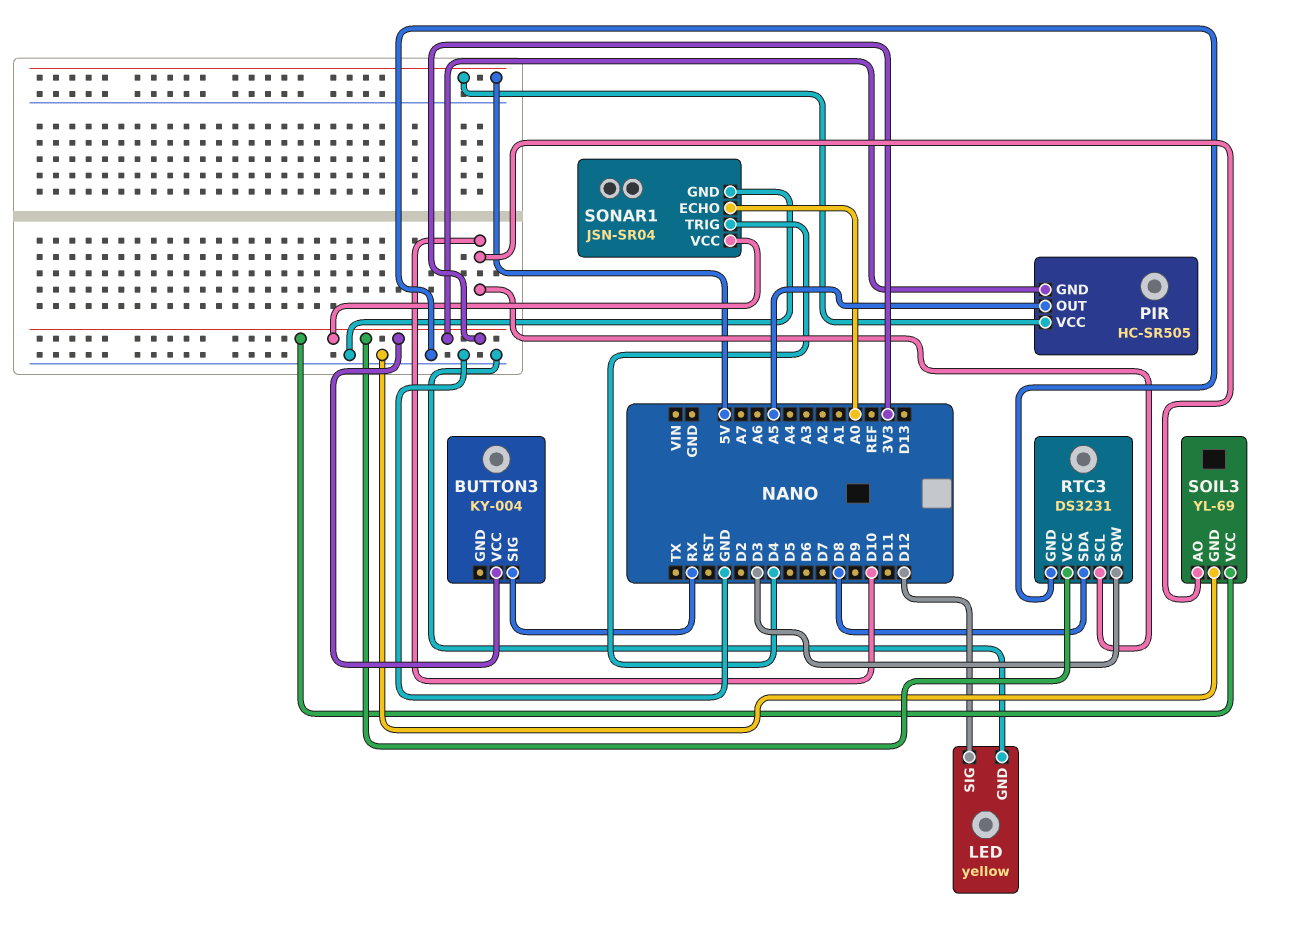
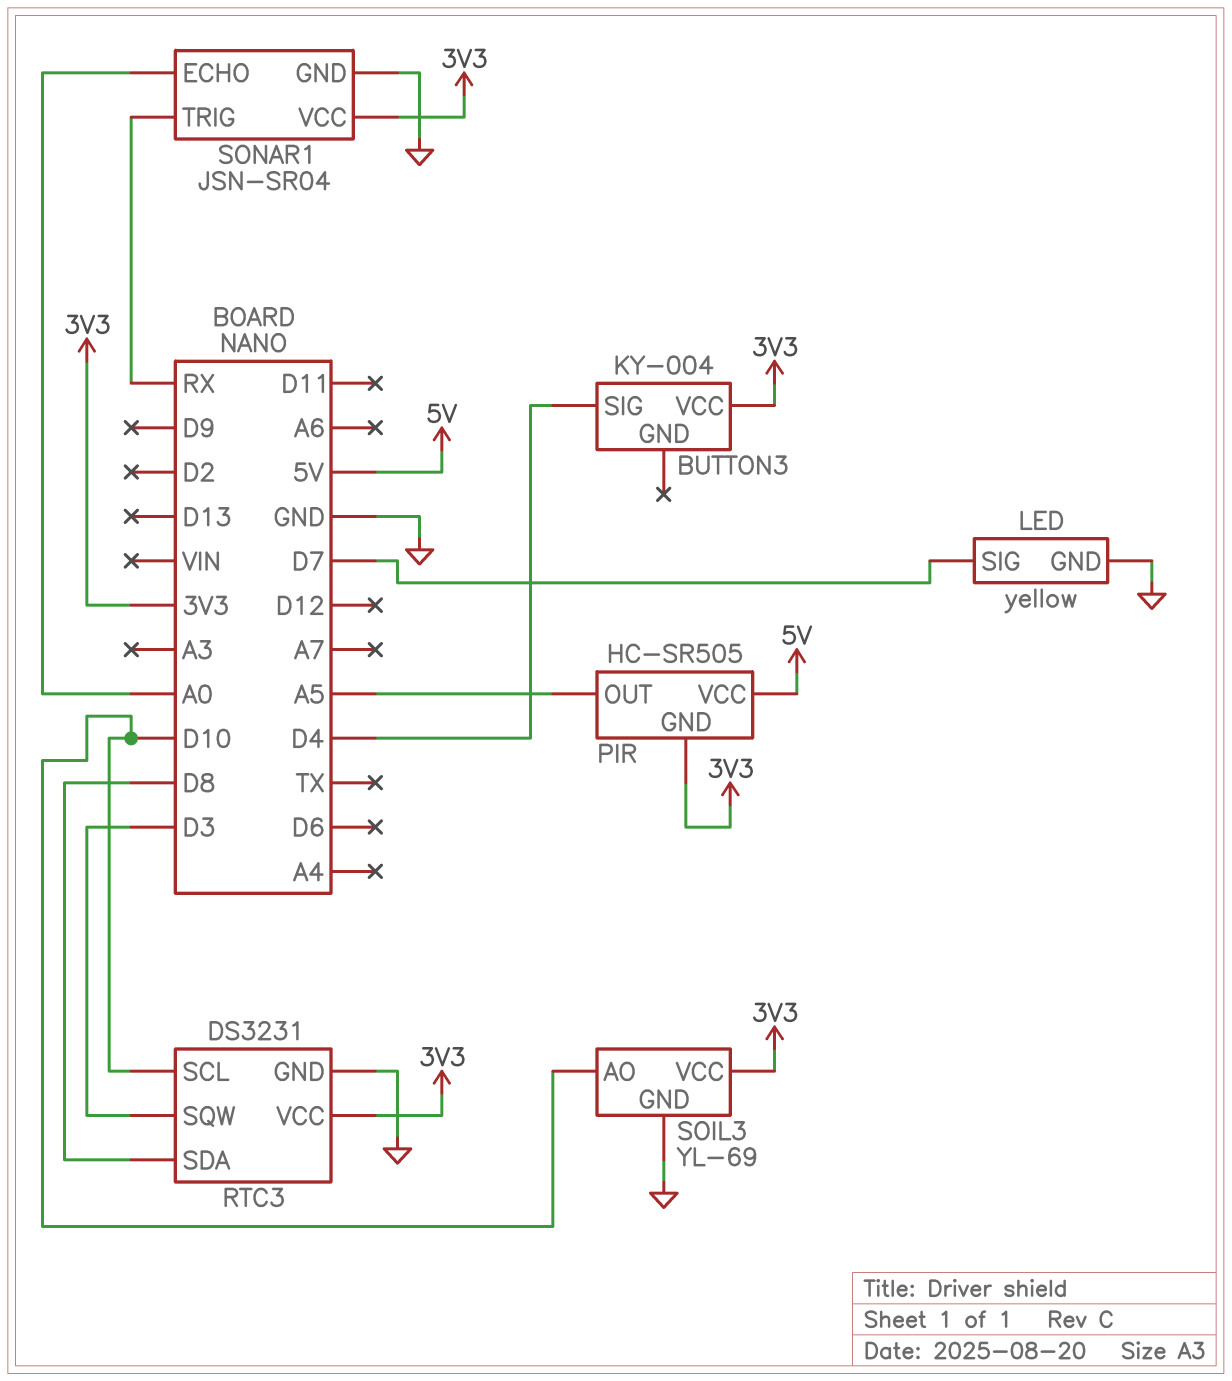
BUTTON3 pin SIG: RX -> D4
LED pin SIG: D12 -> D7
SONAR1 pin TRIG: D4 -> RX

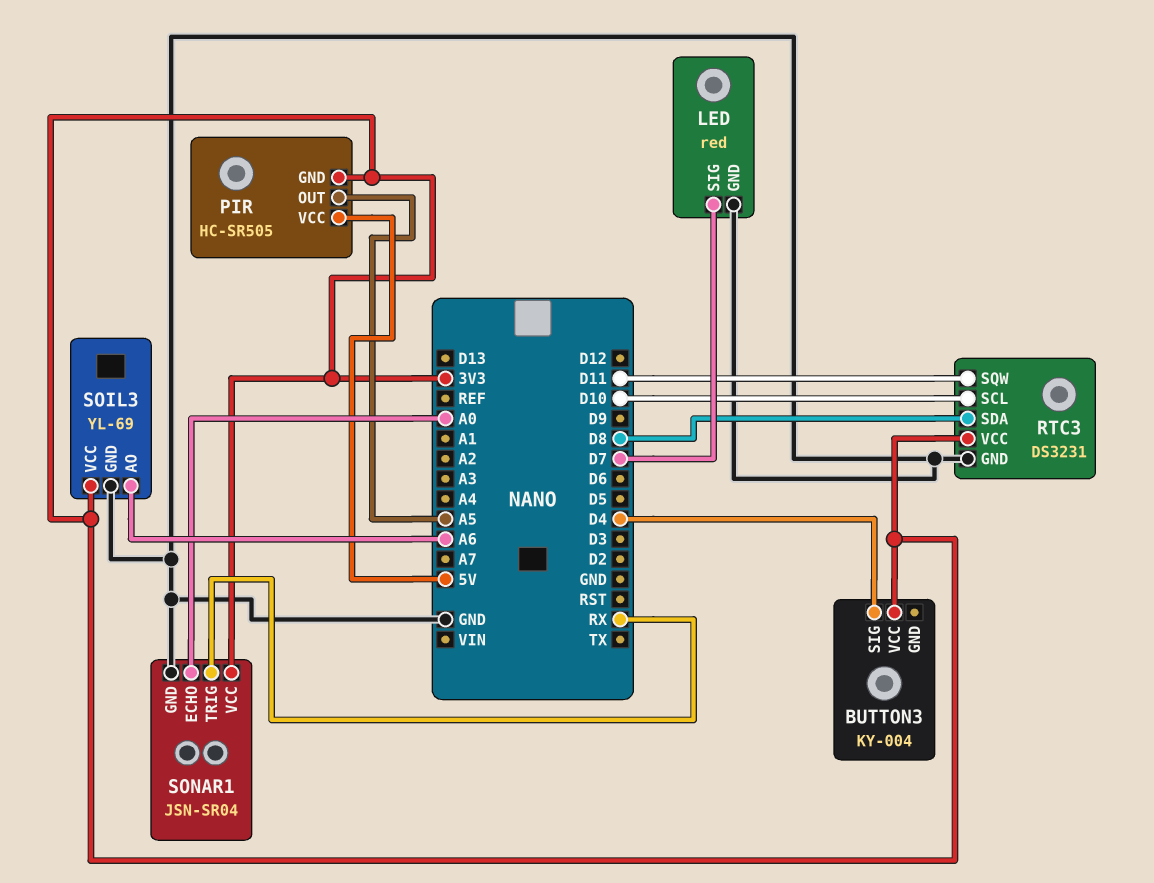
LED: yellow -> red
RTC3 pin SQW: D3 -> D11
SOIL3 pin AO: D10 -> A6

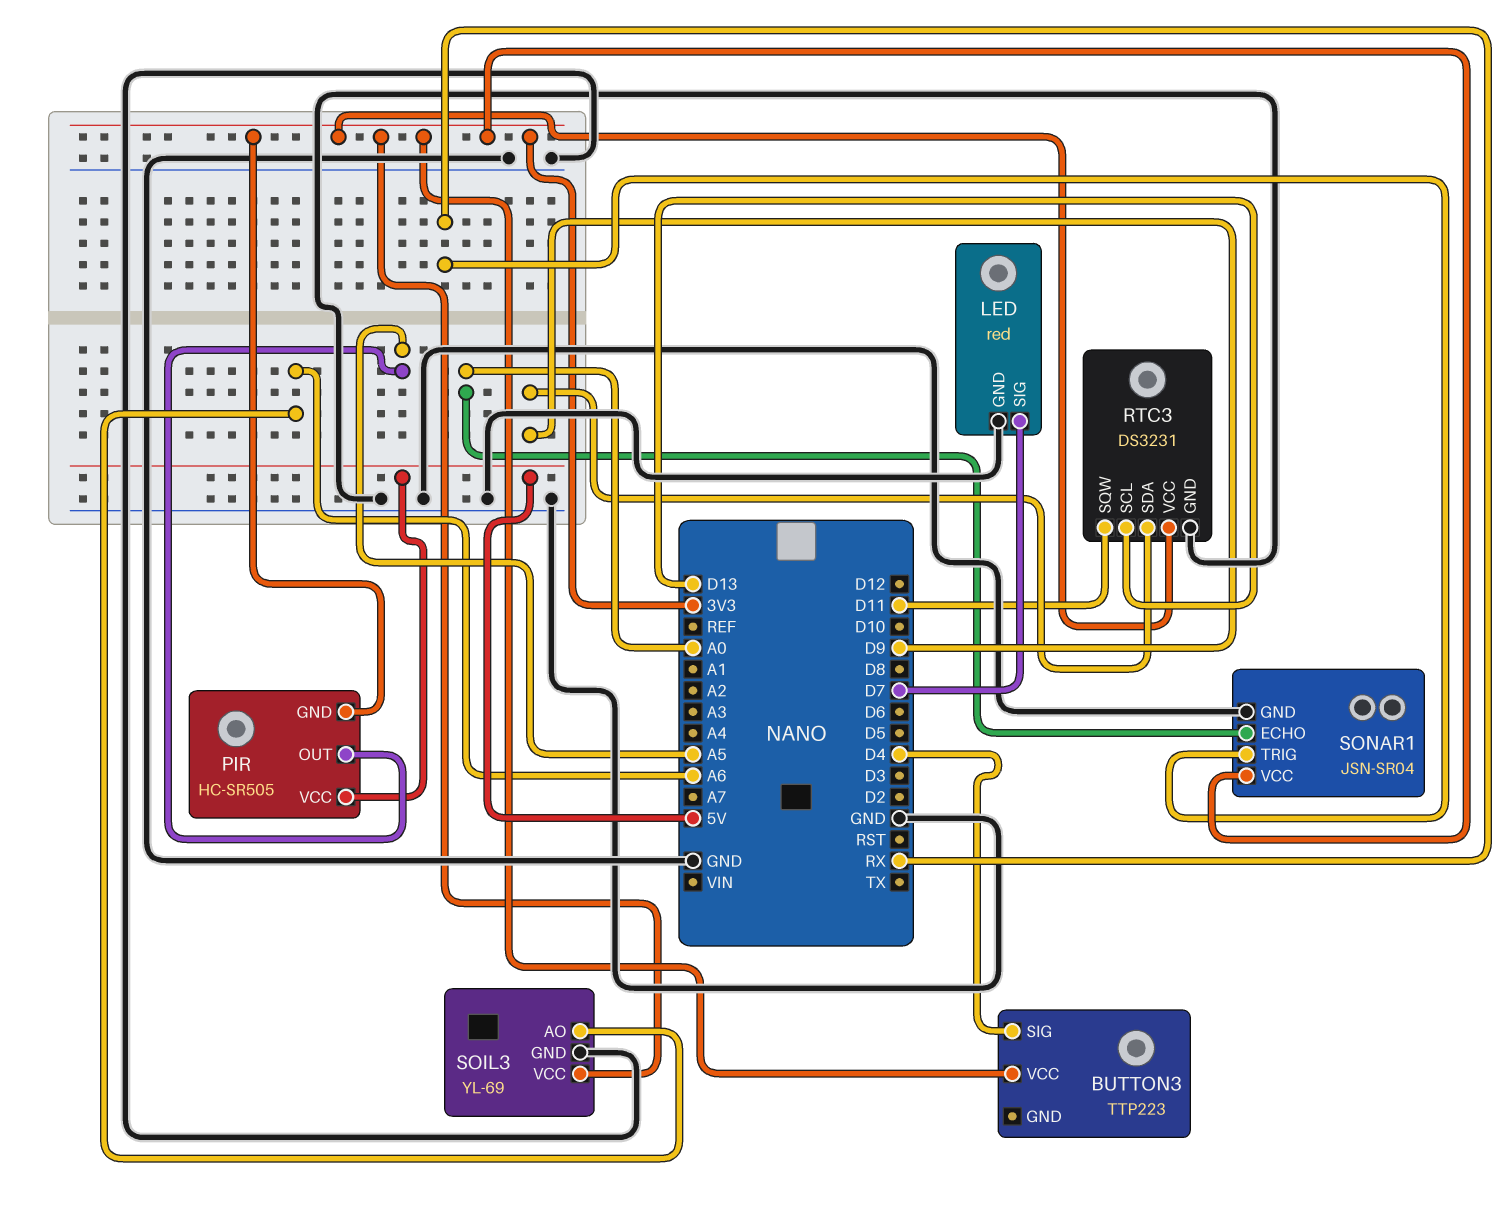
BUTTON3: KY-004 -> TTP223
RTC3 pin SCL: D10 -> D13
RTC3 pin SDA: D8 -> D9

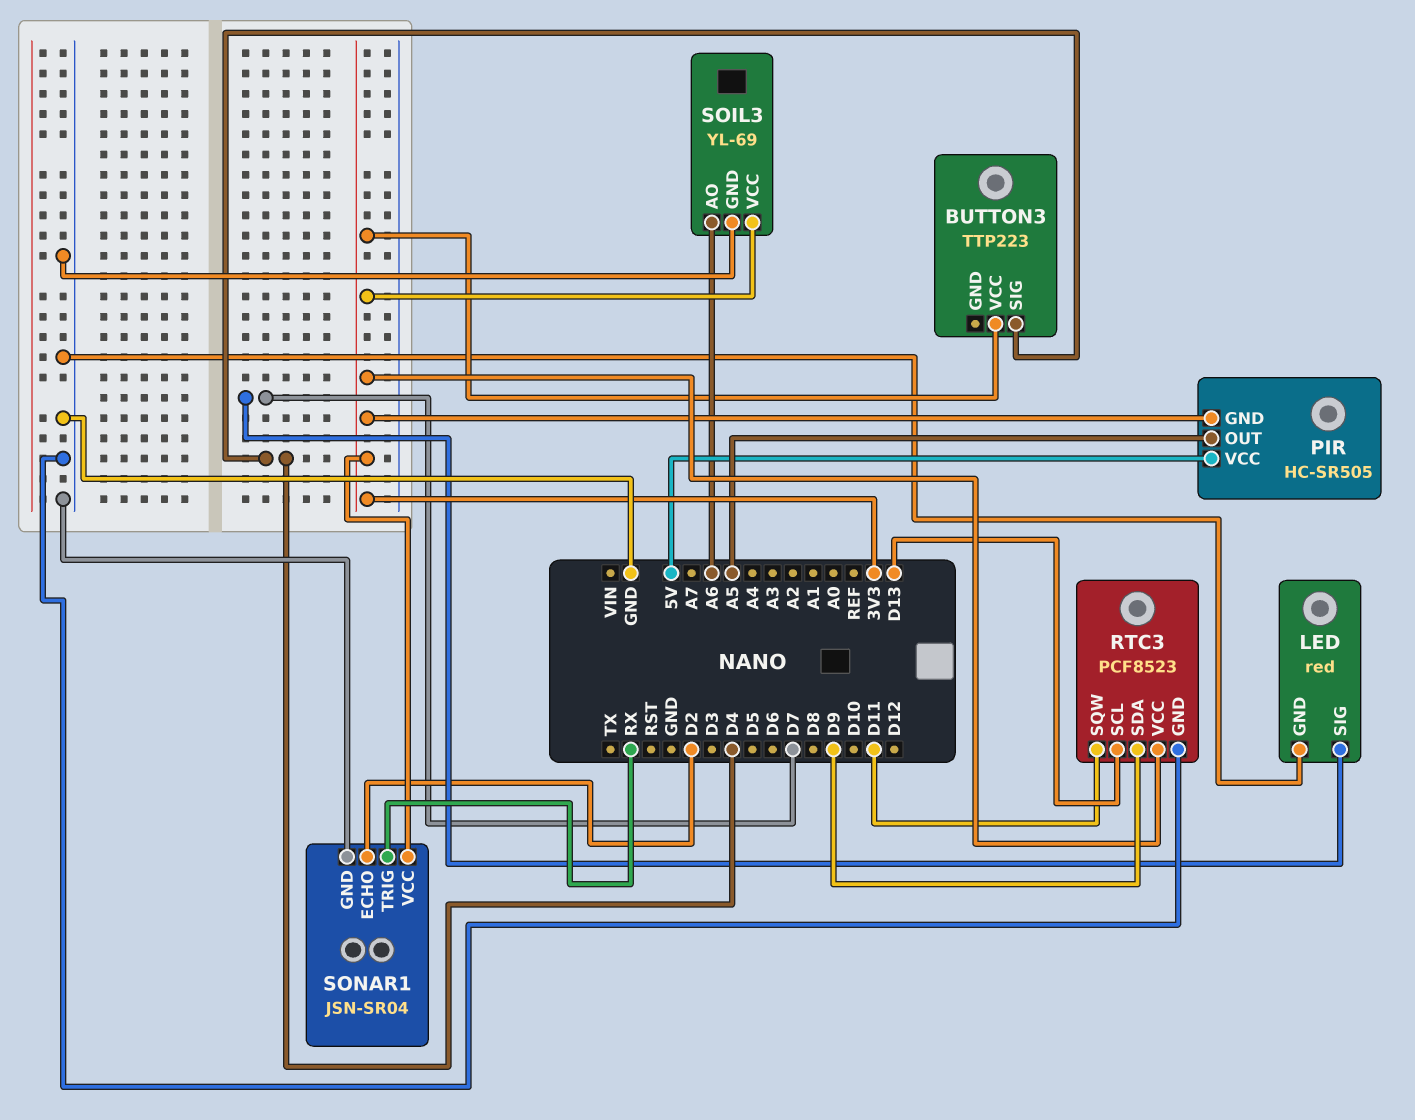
RTC3: DS3231 -> PCF8523
SONAR1 pin ECHO: A0 -> D2

